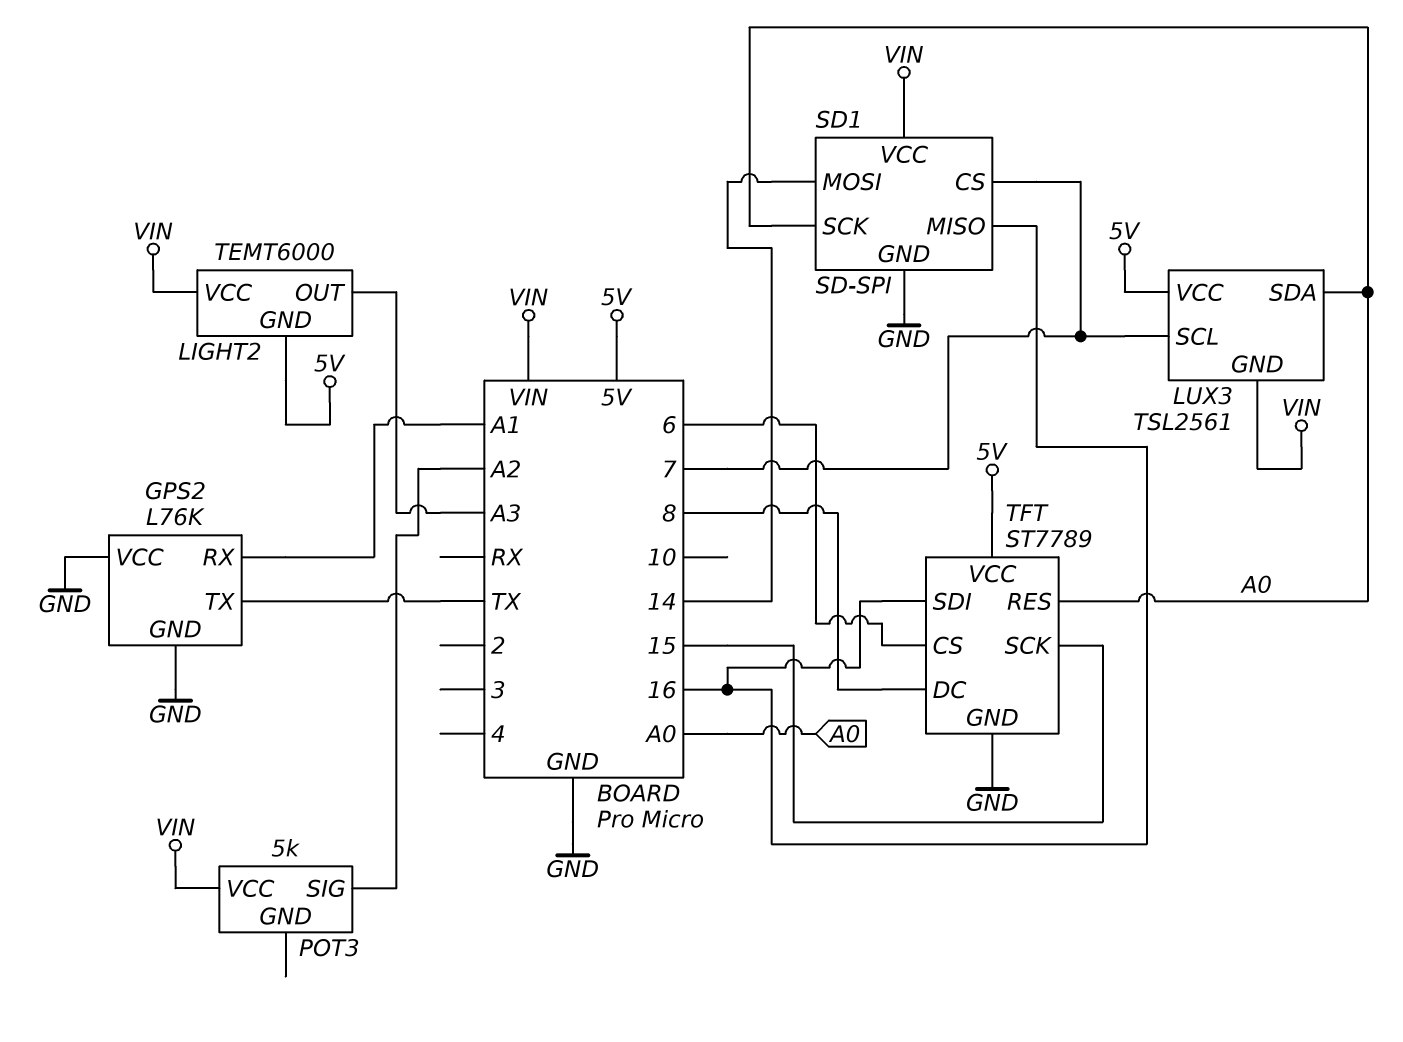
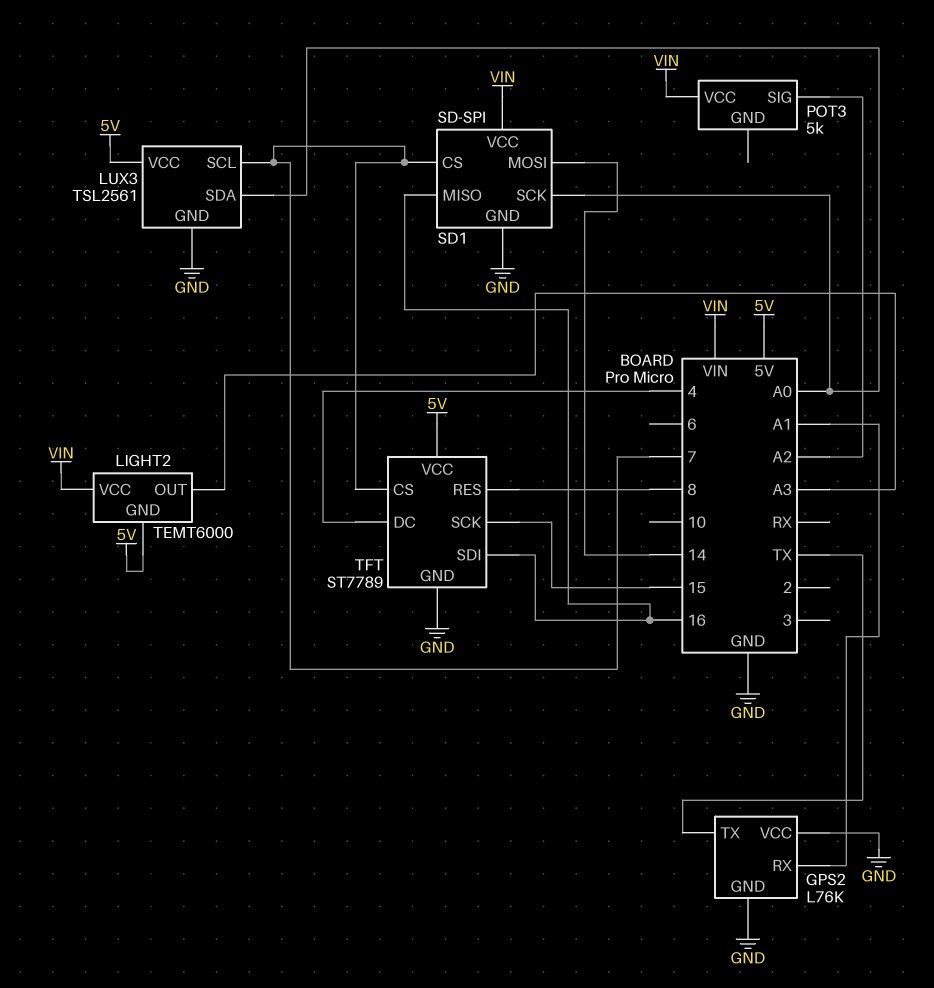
LUX3 pin GND: VIN -> GND
TFT pin CS: 6 -> 7
TFT pin DC: 8 -> 4
TFT pin RES: A0 -> 8

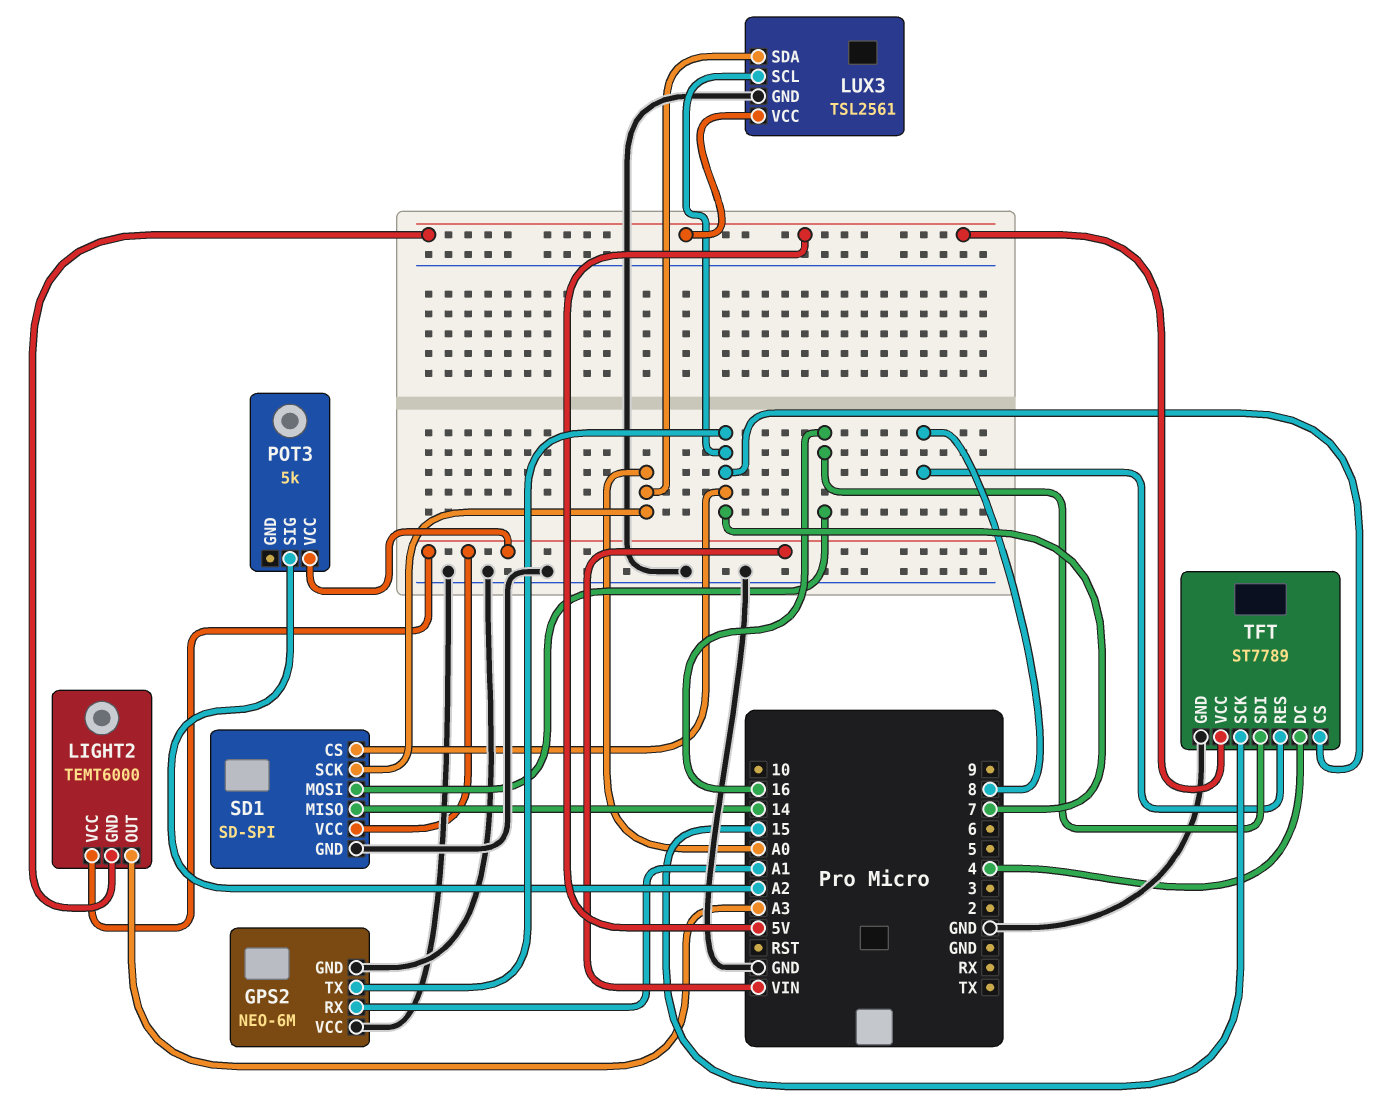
GPS2: L76K -> NEO-6M
GPS2 pin TX: TX -> 7
SD1 pin MISO: 16 -> 14
SD1 pin MOSI: 14 -> 16

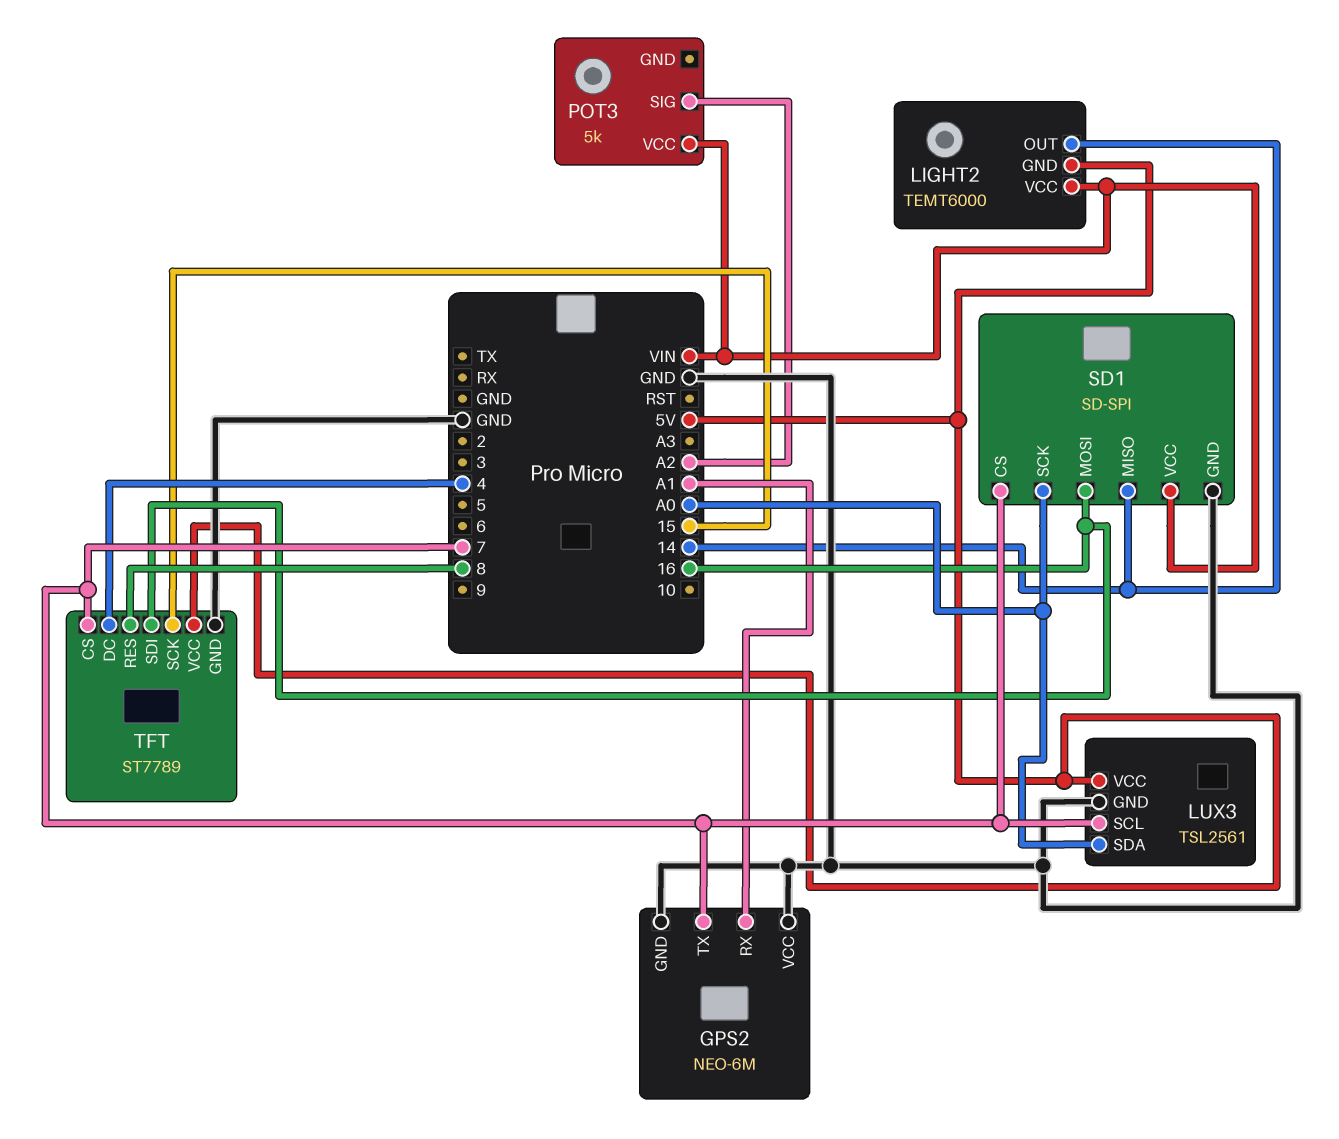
LIGHT2 pin OUT: A3 -> 14

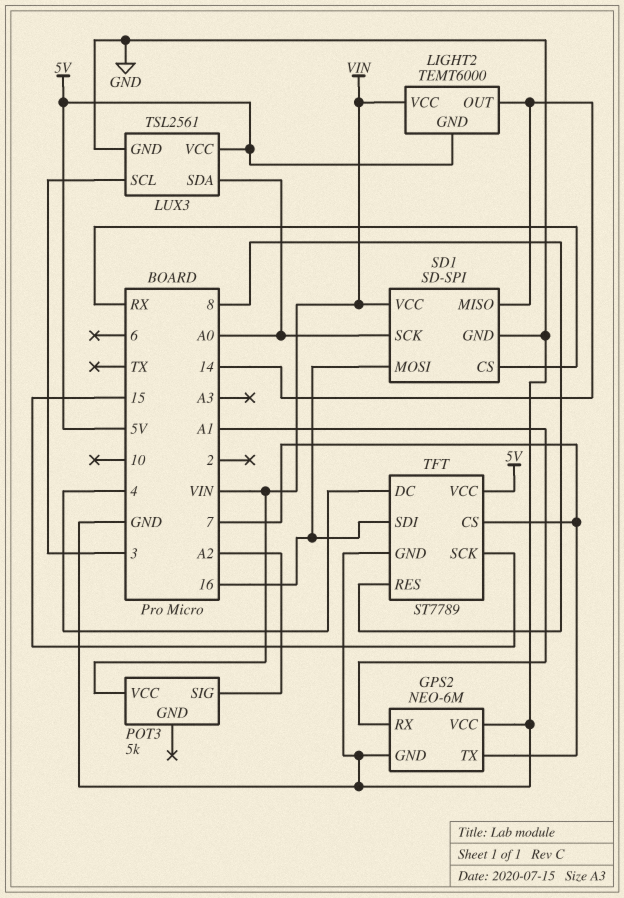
LUX3 pin SCL: 7 -> 3
SD1 pin CS: 7 -> RX

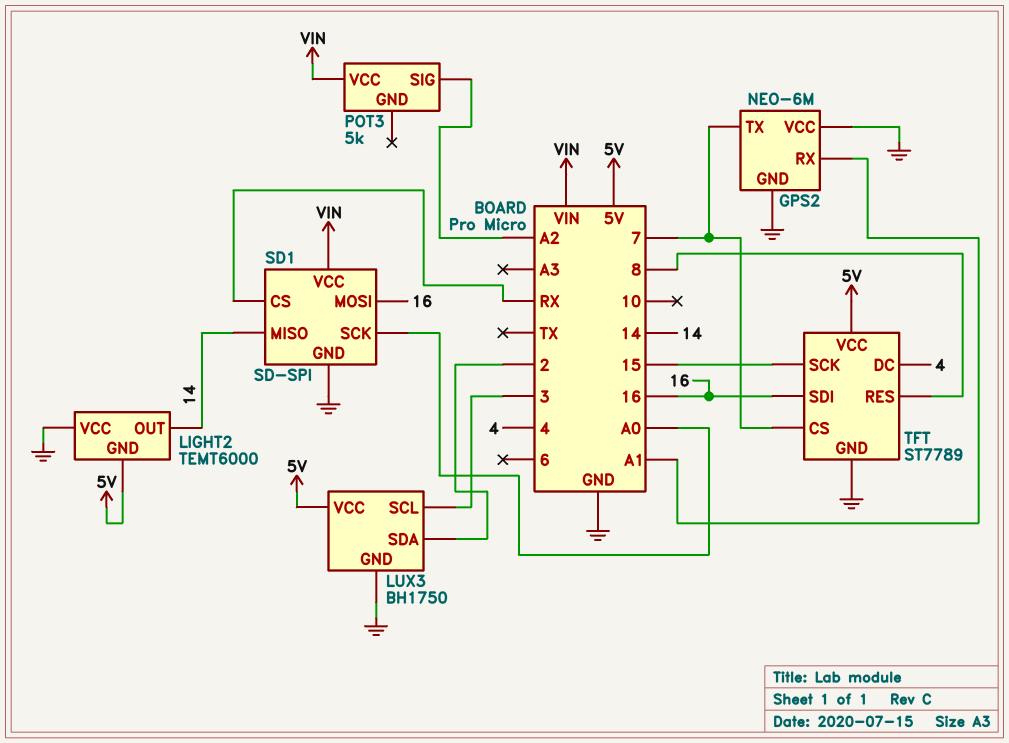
LIGHT2 pin VCC: VIN -> GND
LUX3: TSL2561 -> BH1750
LUX3 pin SDA: A0 -> 2

